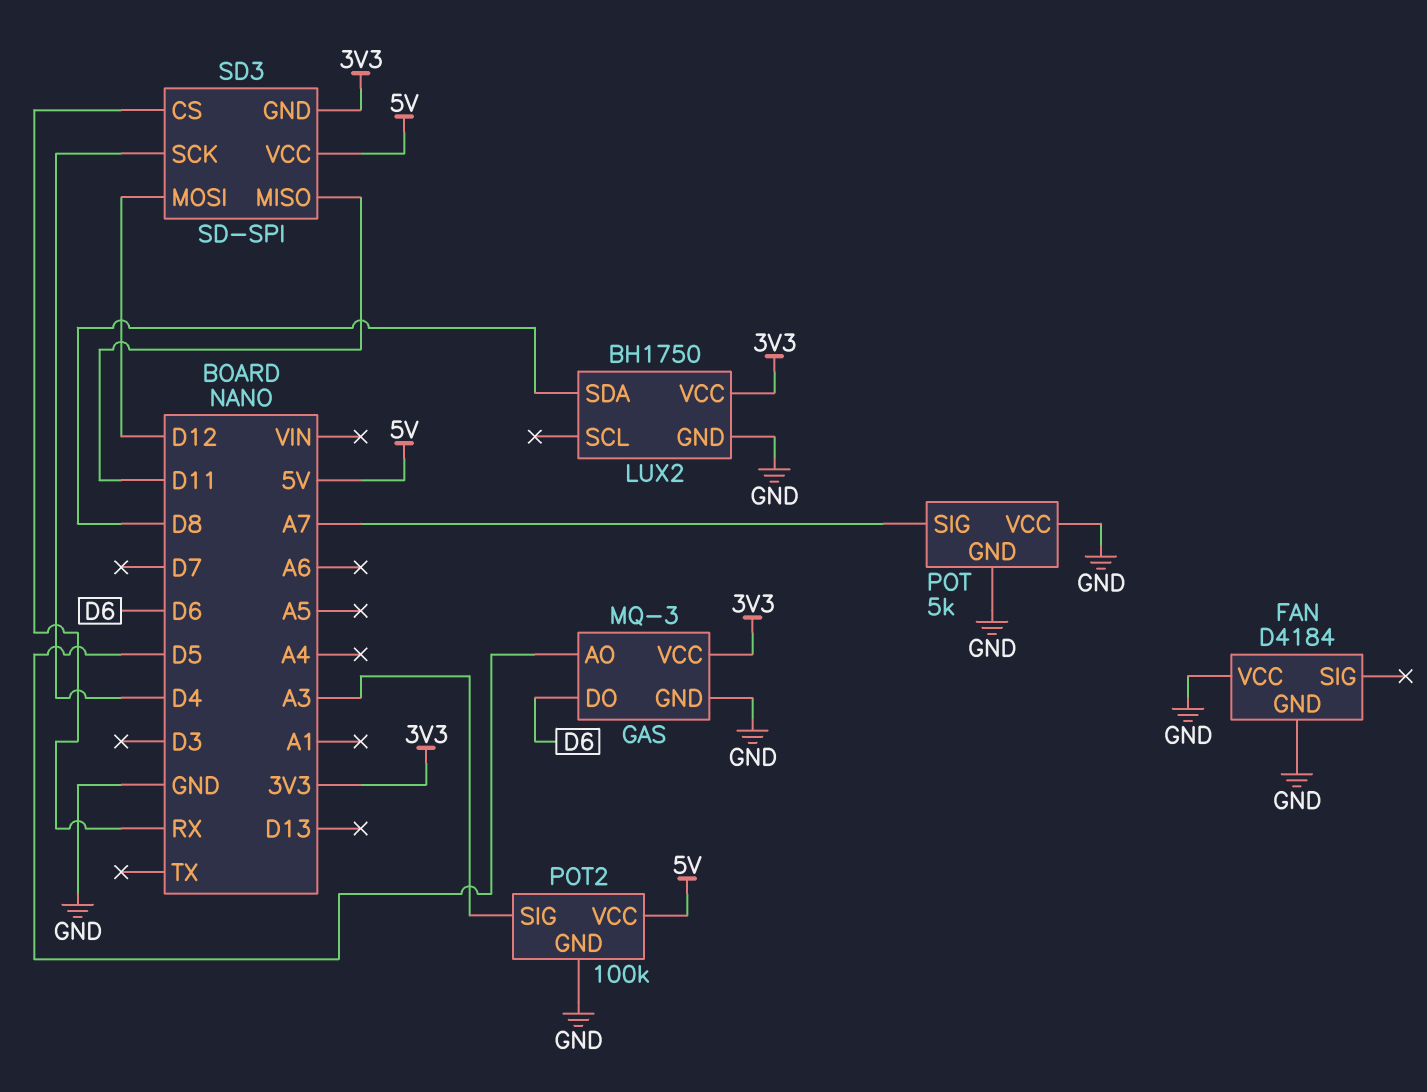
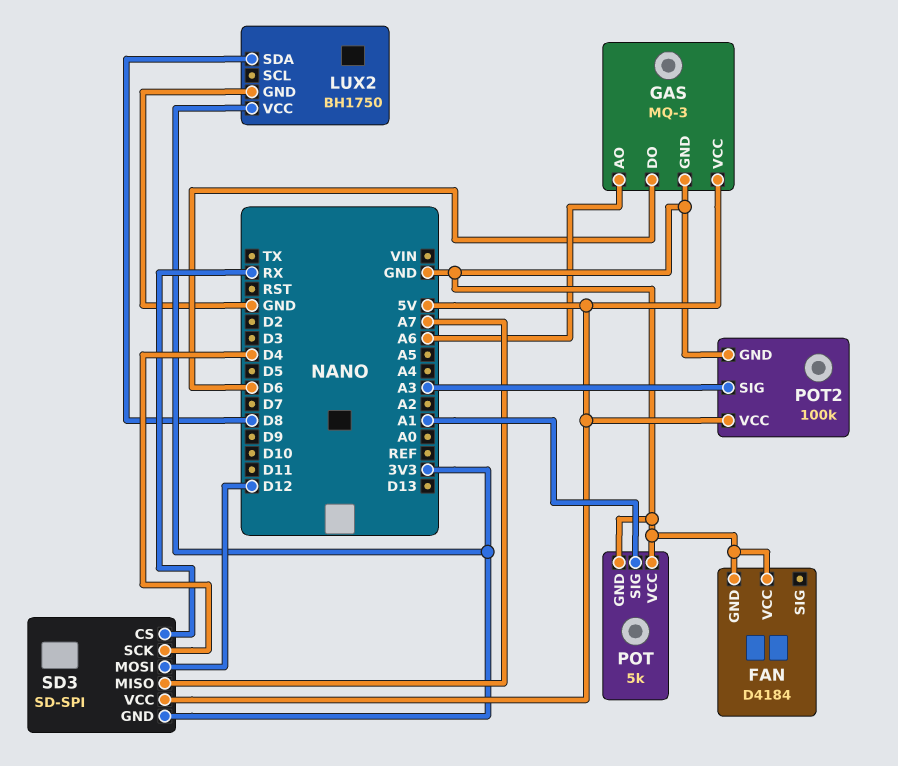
GAS pin AO: D5 -> A6
GAS pin VCC: 3V3 -> 5V
POT pin SIG: A7 -> A1
SD3 pin MISO: D11 -> A7

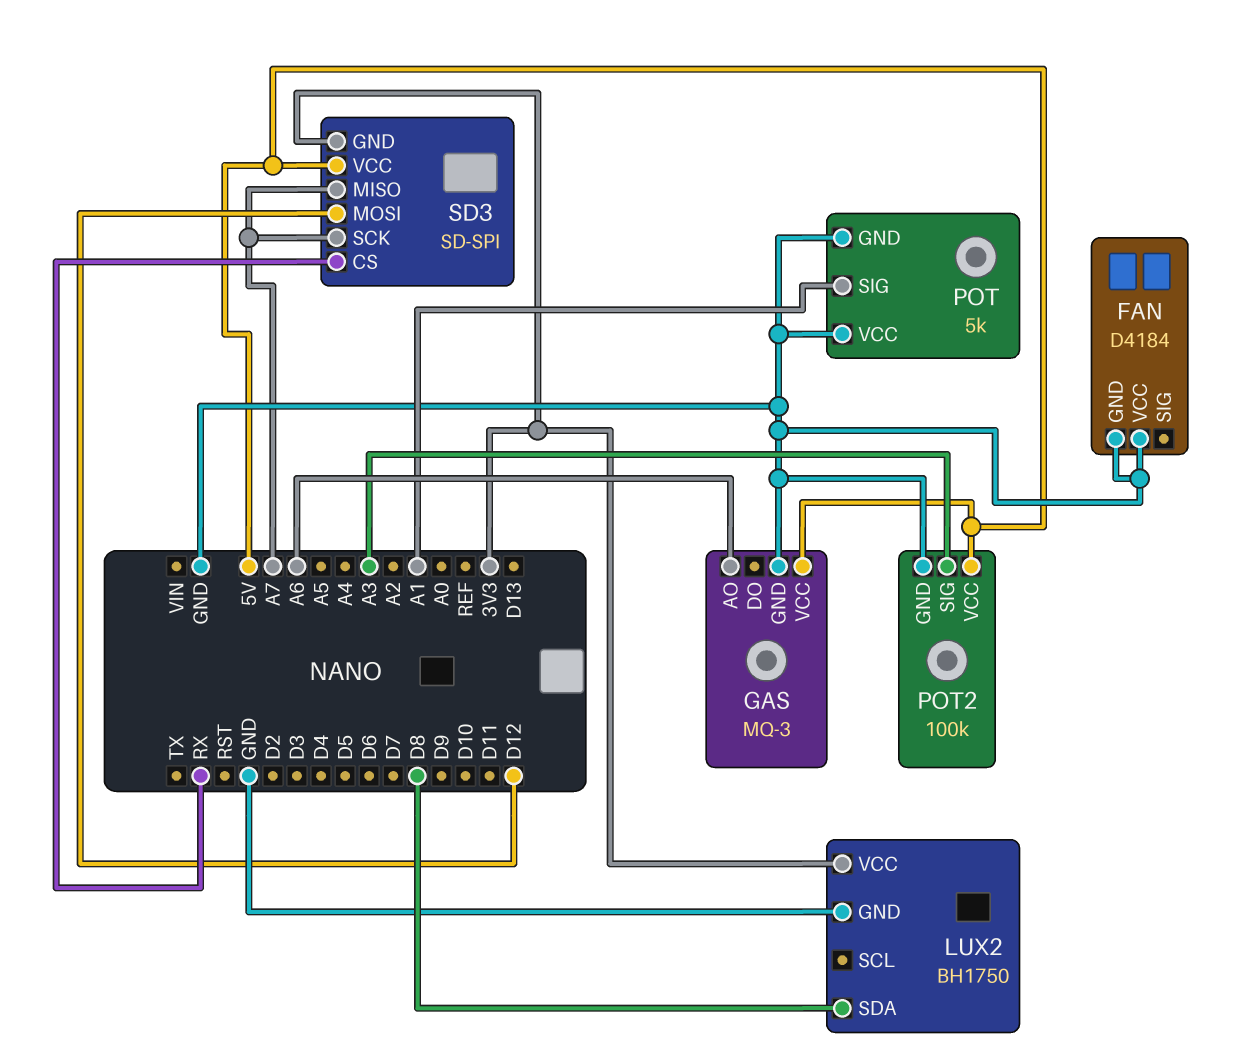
GAS pin DO: D6 -> none
SD3 pin SCK: D4 -> A7

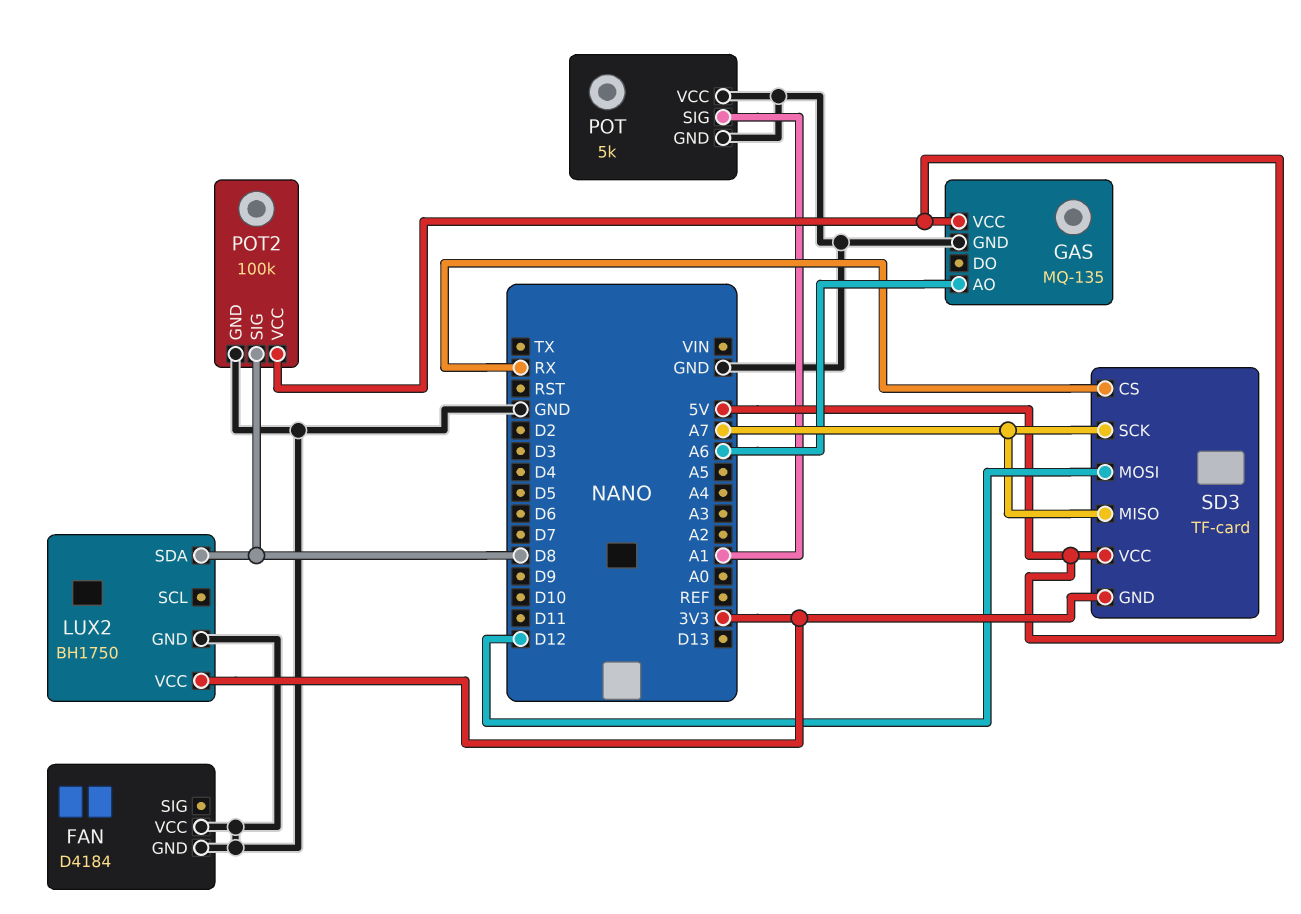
GAS: MQ-3 -> MQ-135
POT2 pin SIG: A3 -> D8
SD3: SD-SPI -> TF-card

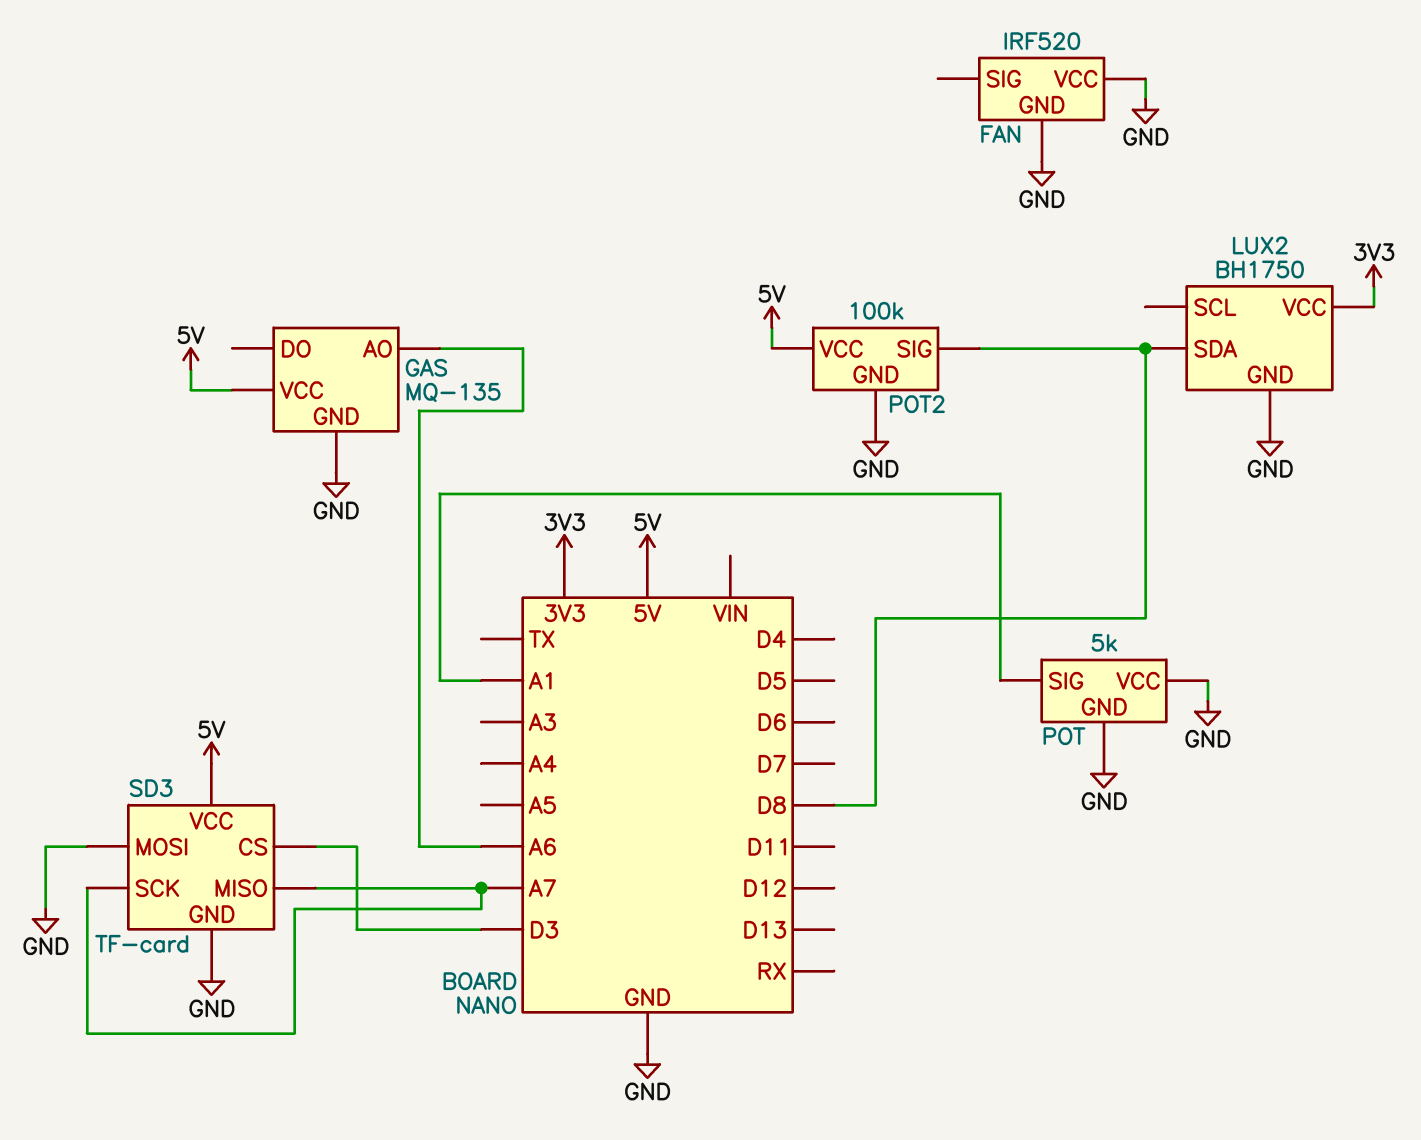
FAN: D4184 -> IRF520
SD3 pin CS: RX -> D3
SD3 pin GND: 3V3 -> GND
SD3 pin MOSI: D12 -> GND

